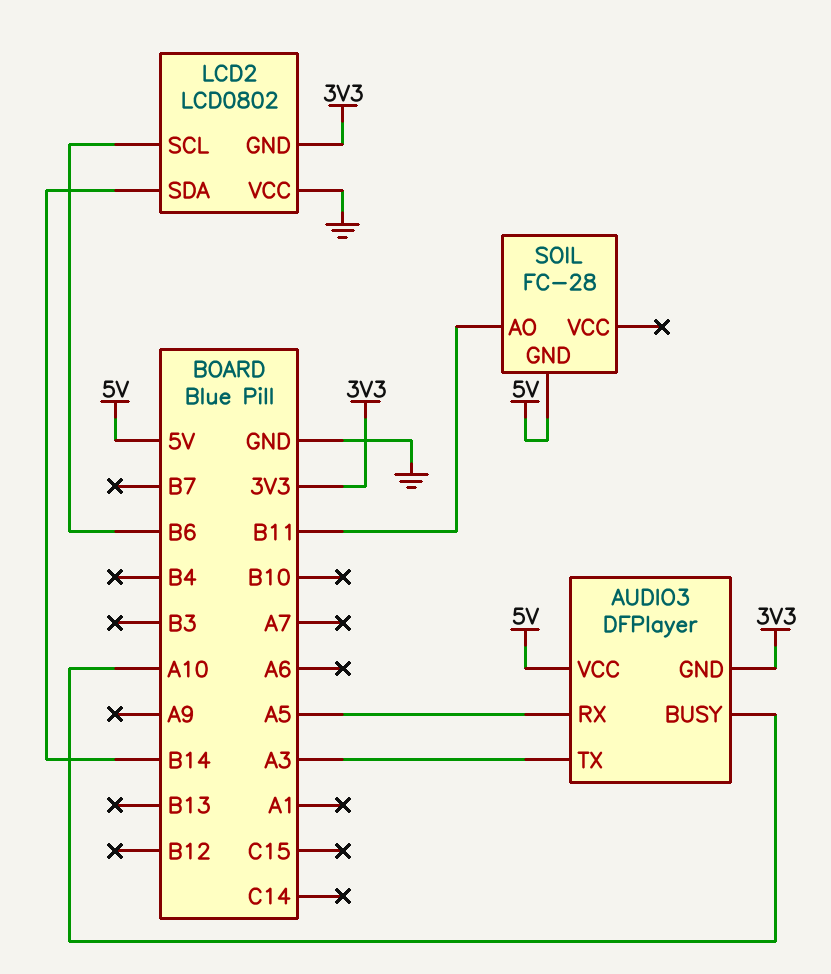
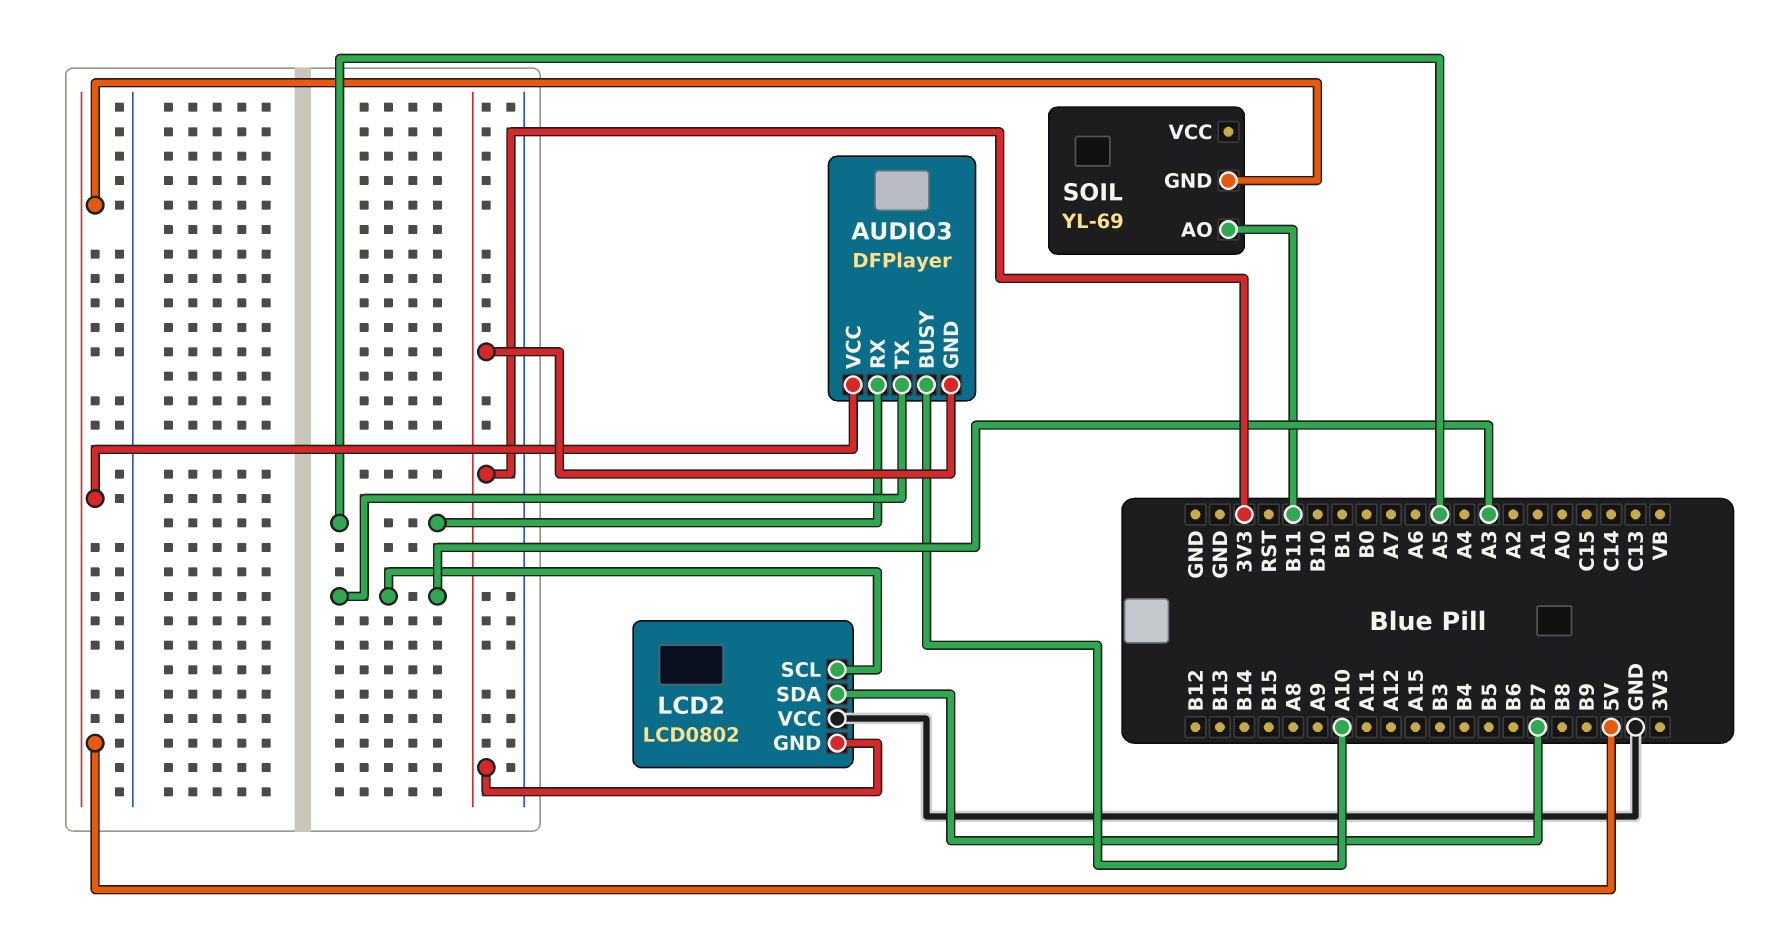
LCD2 pin SCL: B6 -> A3
LCD2 pin SDA: B14 -> B7
SOIL: FC-28 -> YL-69

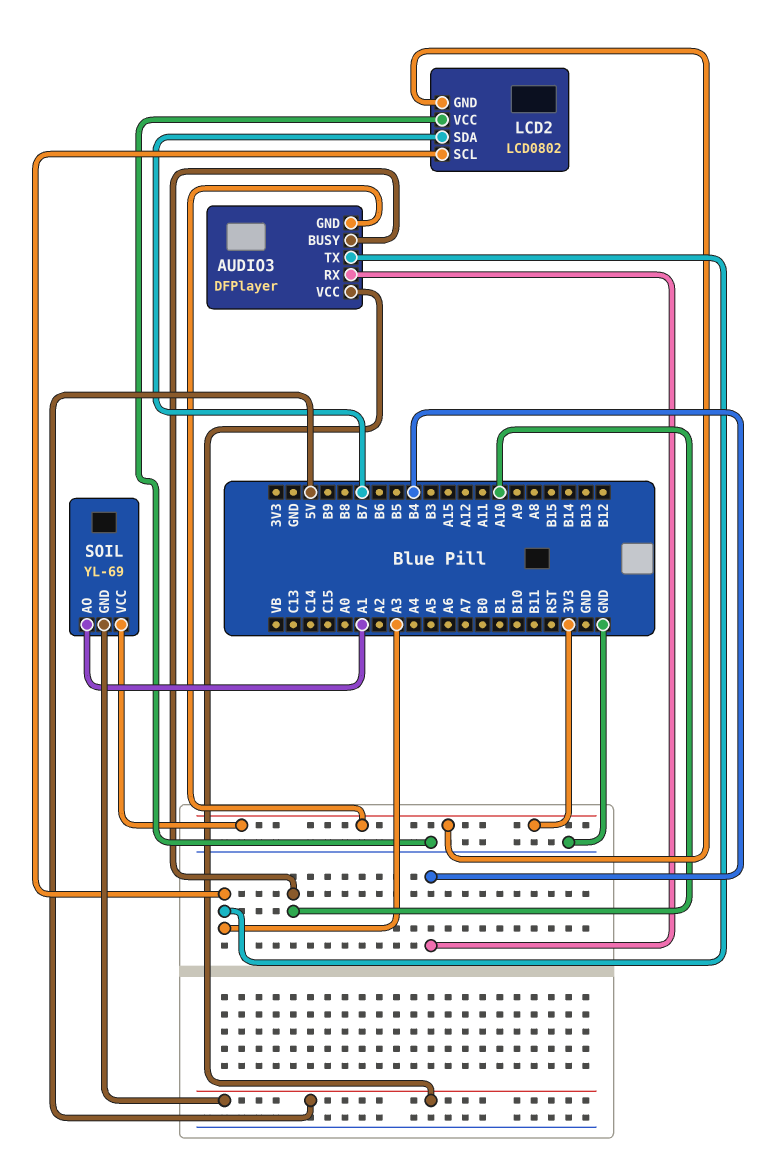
AUDIO3 pin RX: A5 -> B4
SOIL pin AO: B11 -> A1
SOIL pin VCC: none -> 3V3

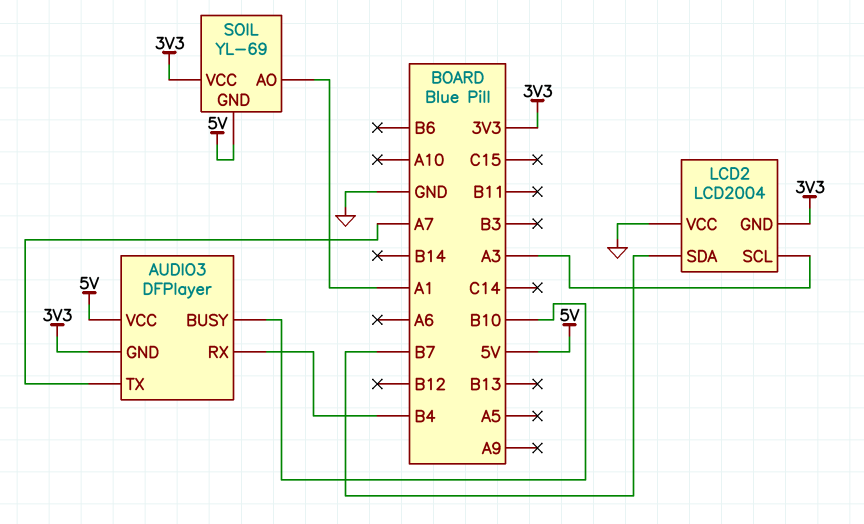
AUDIO3 pin BUSY: A10 -> B10
AUDIO3 pin TX: A3 -> A7
LCD2: LCD0802 -> LCD2004

